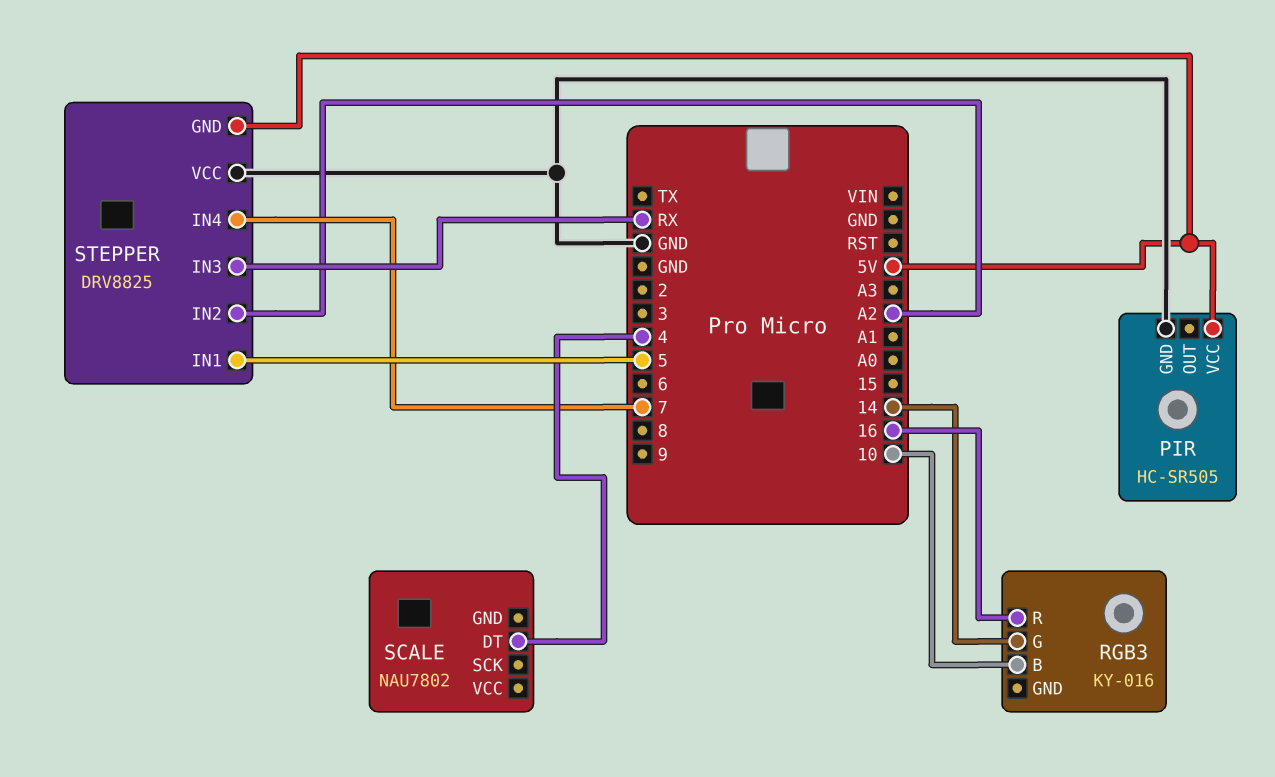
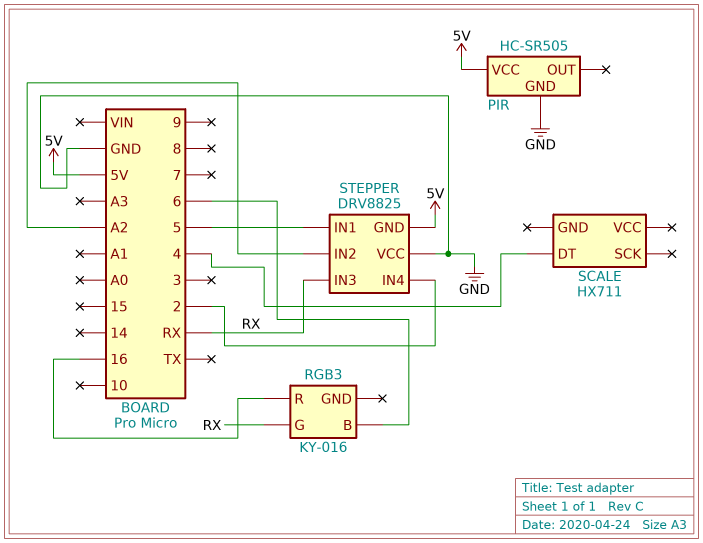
RGB3 pin B: 10 -> 6
RGB3 pin G: 14 -> RX
SCALE: NAU7802 -> HX711
STEPPER pin IN4: 7 -> 2

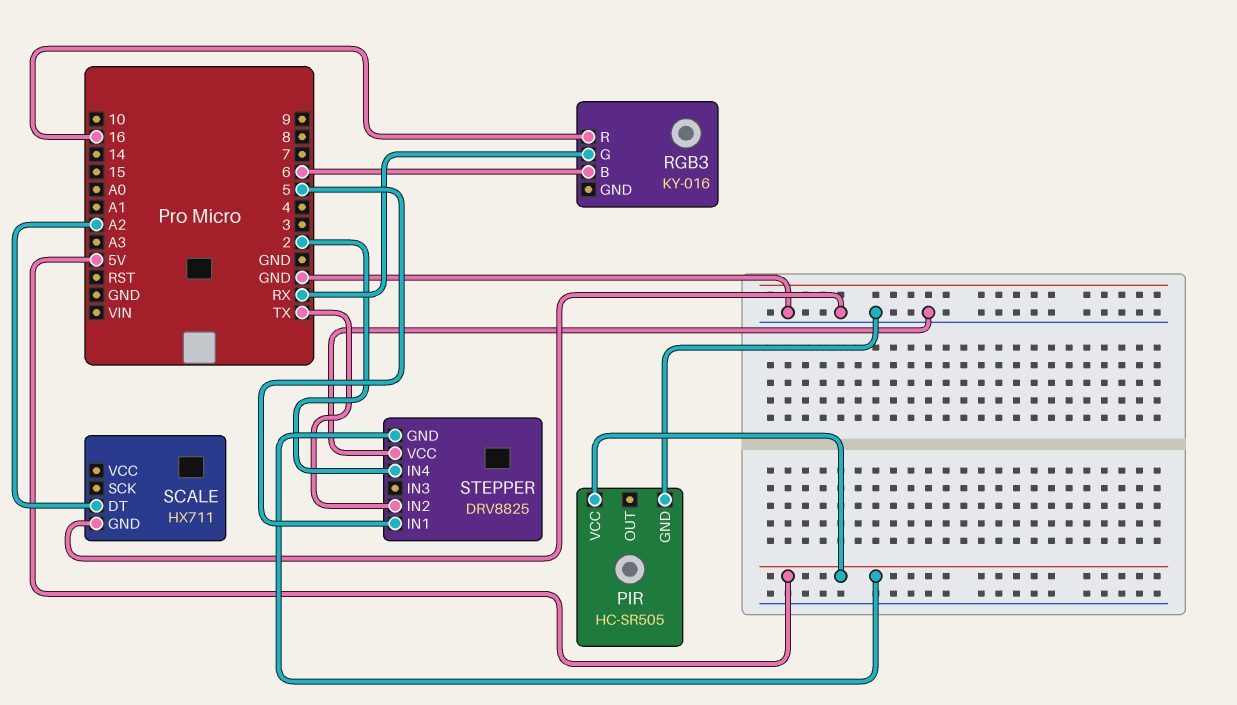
SCALE pin DT: 4 -> A2
SCALE pin GND: none -> GND
STEPPER pin IN2: A2 -> TX
STEPPER pin IN3: RX -> none

